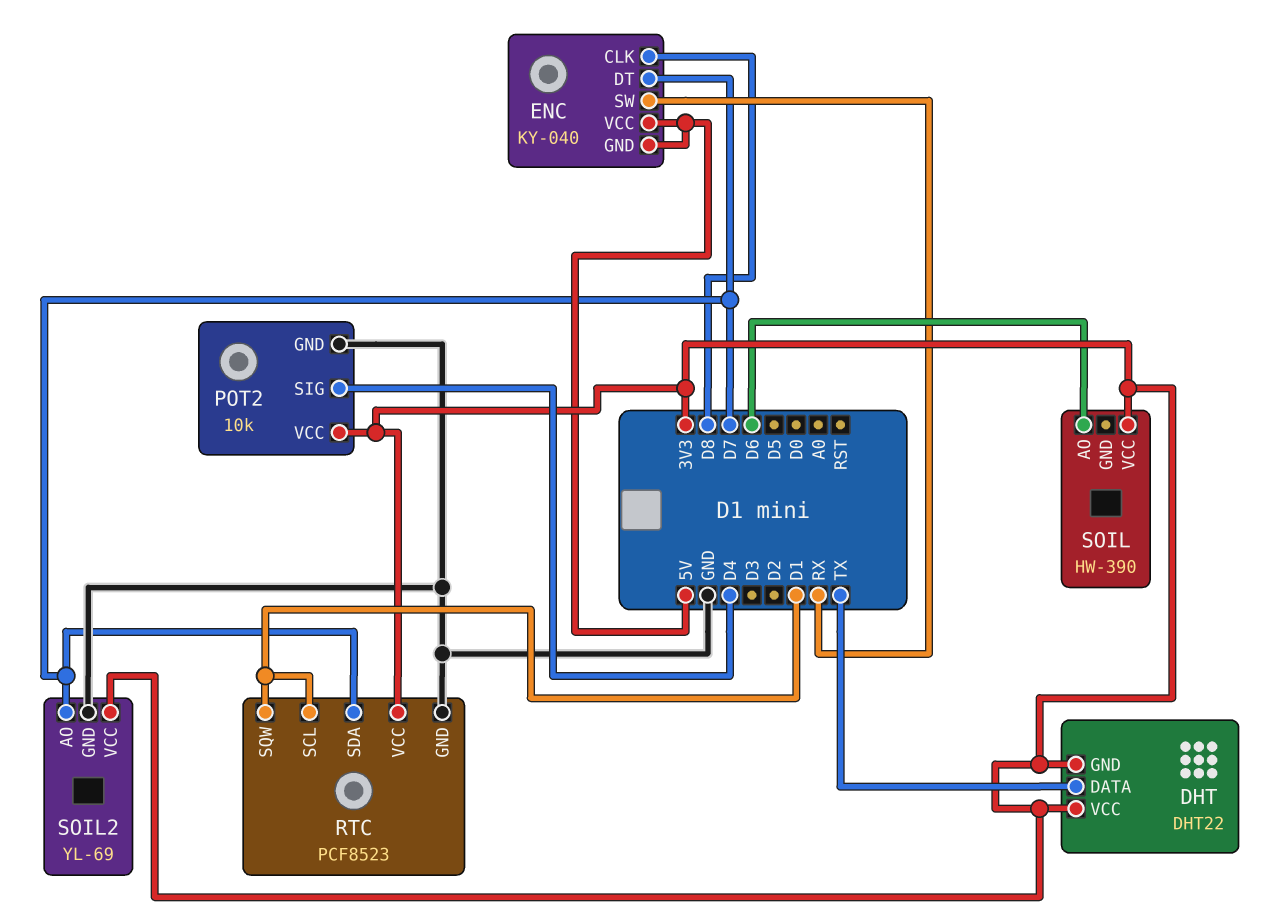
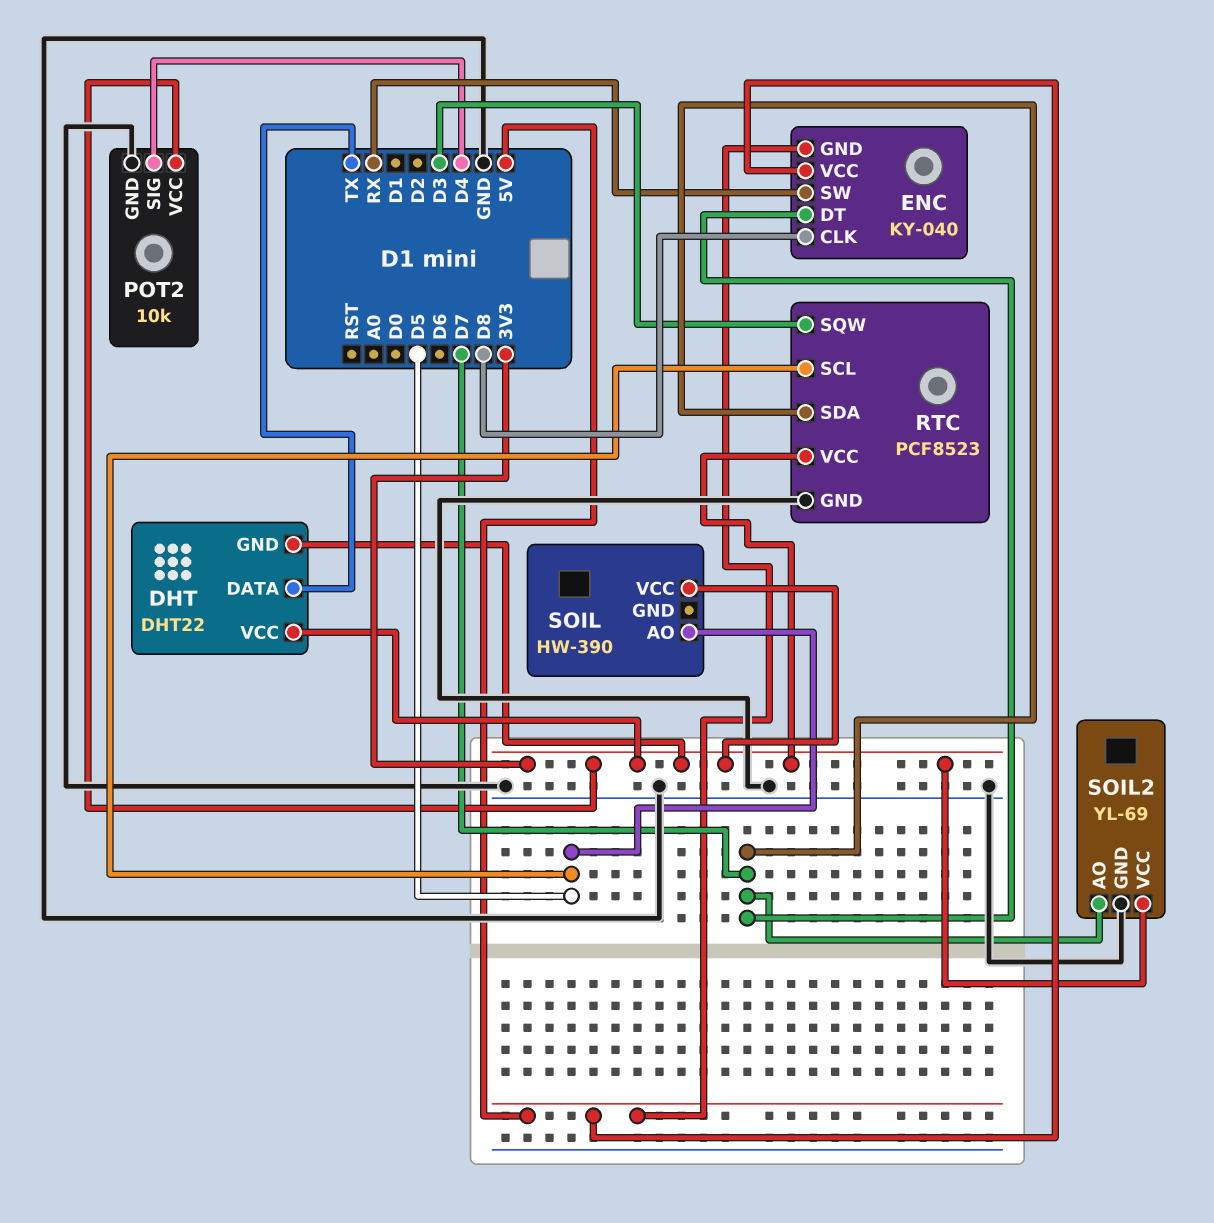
RTC pin SCL: D1 -> D5
RTC pin SQW: D1 -> D3
SOIL pin AO: D6 -> D5

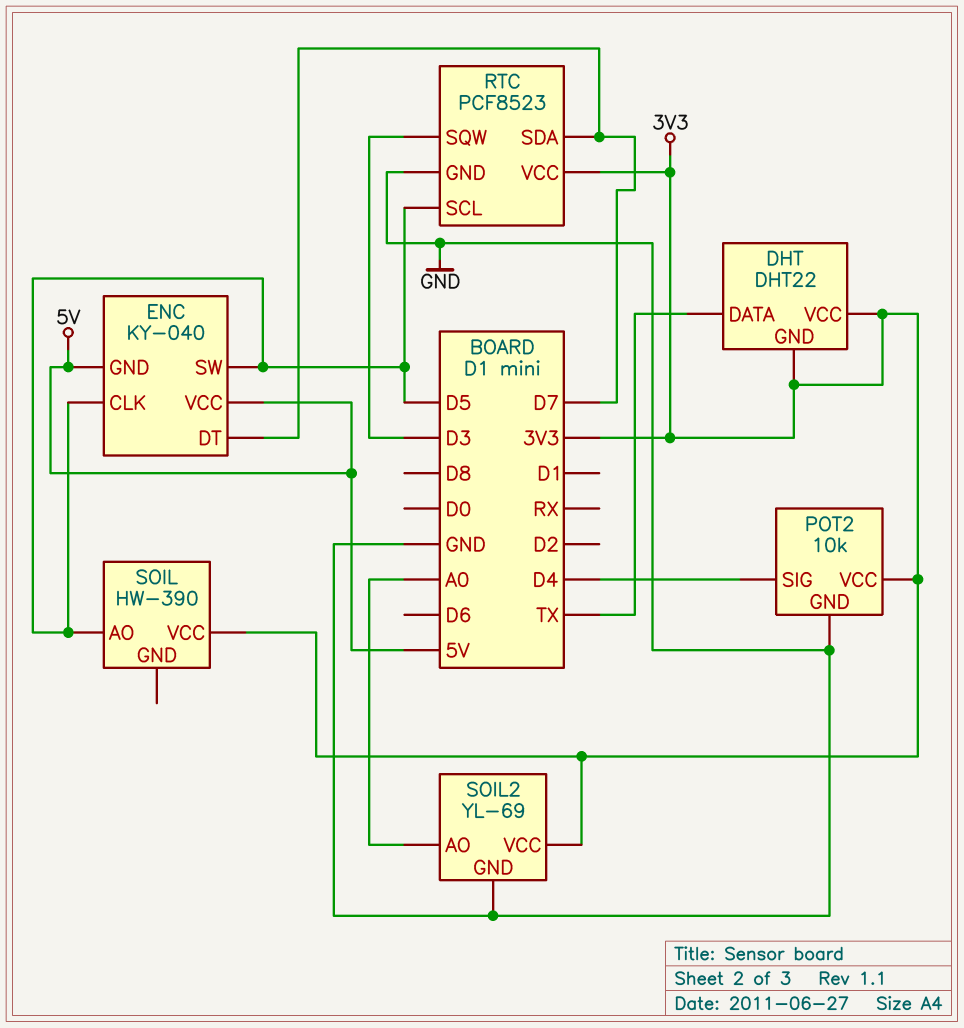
ENC pin CLK: D8 -> D5
ENC pin SW: RX -> D5
SOIL2 pin AO: D7 -> A0

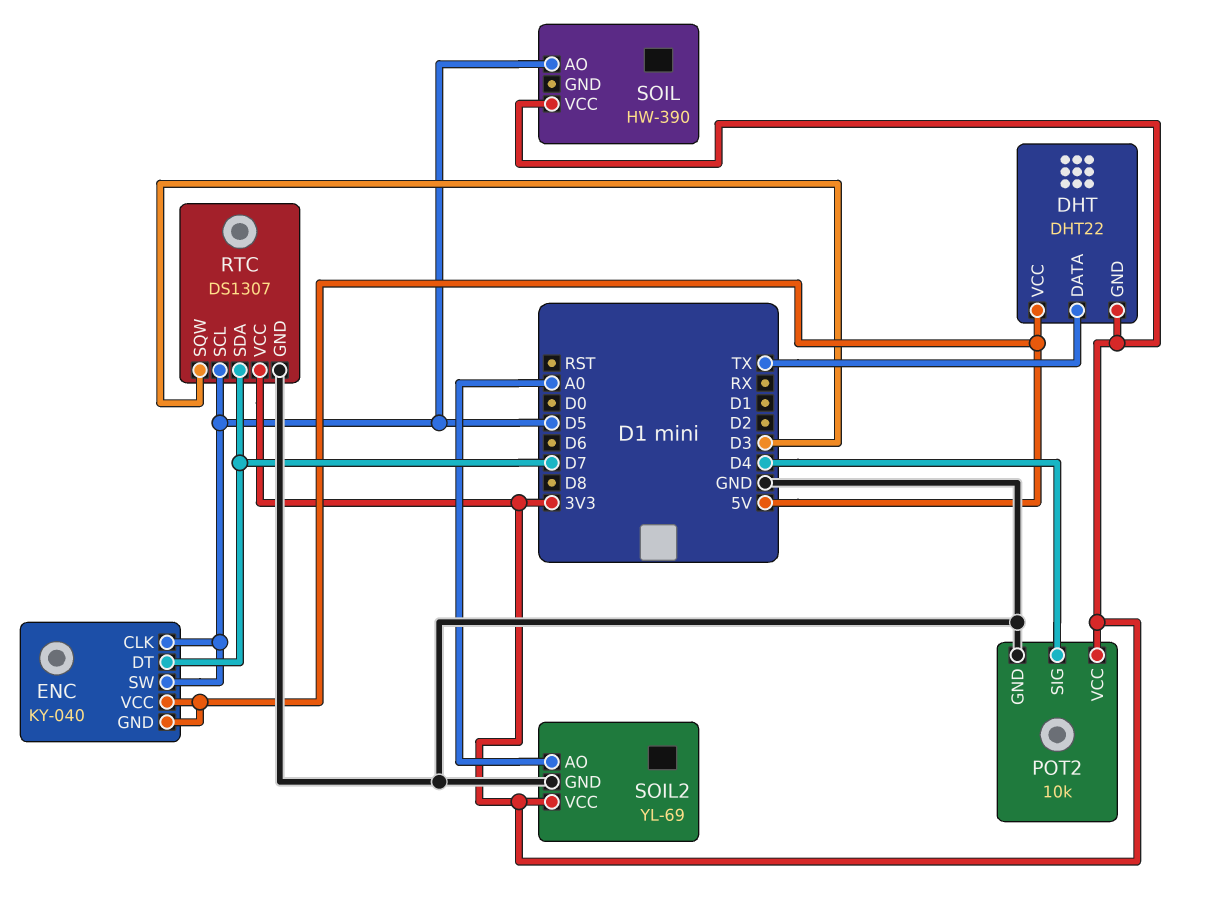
DHT pin VCC: 3V3 -> 5V
RTC: PCF8523 -> DS1307

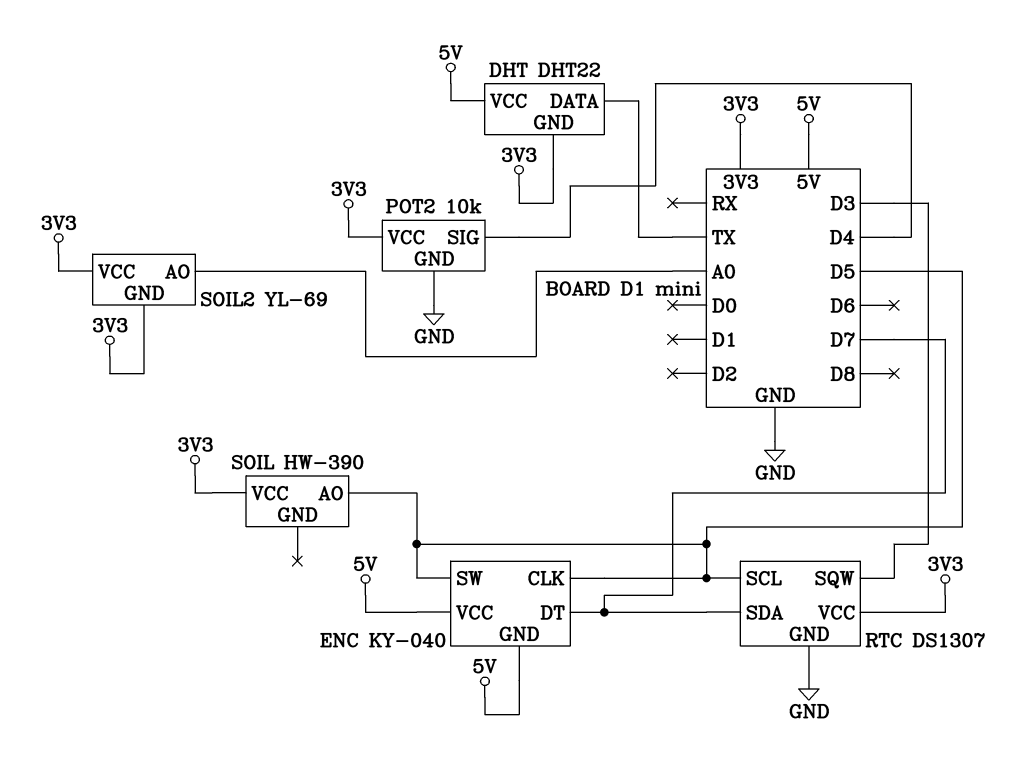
SOIL2 pin GND: GND -> 3V3

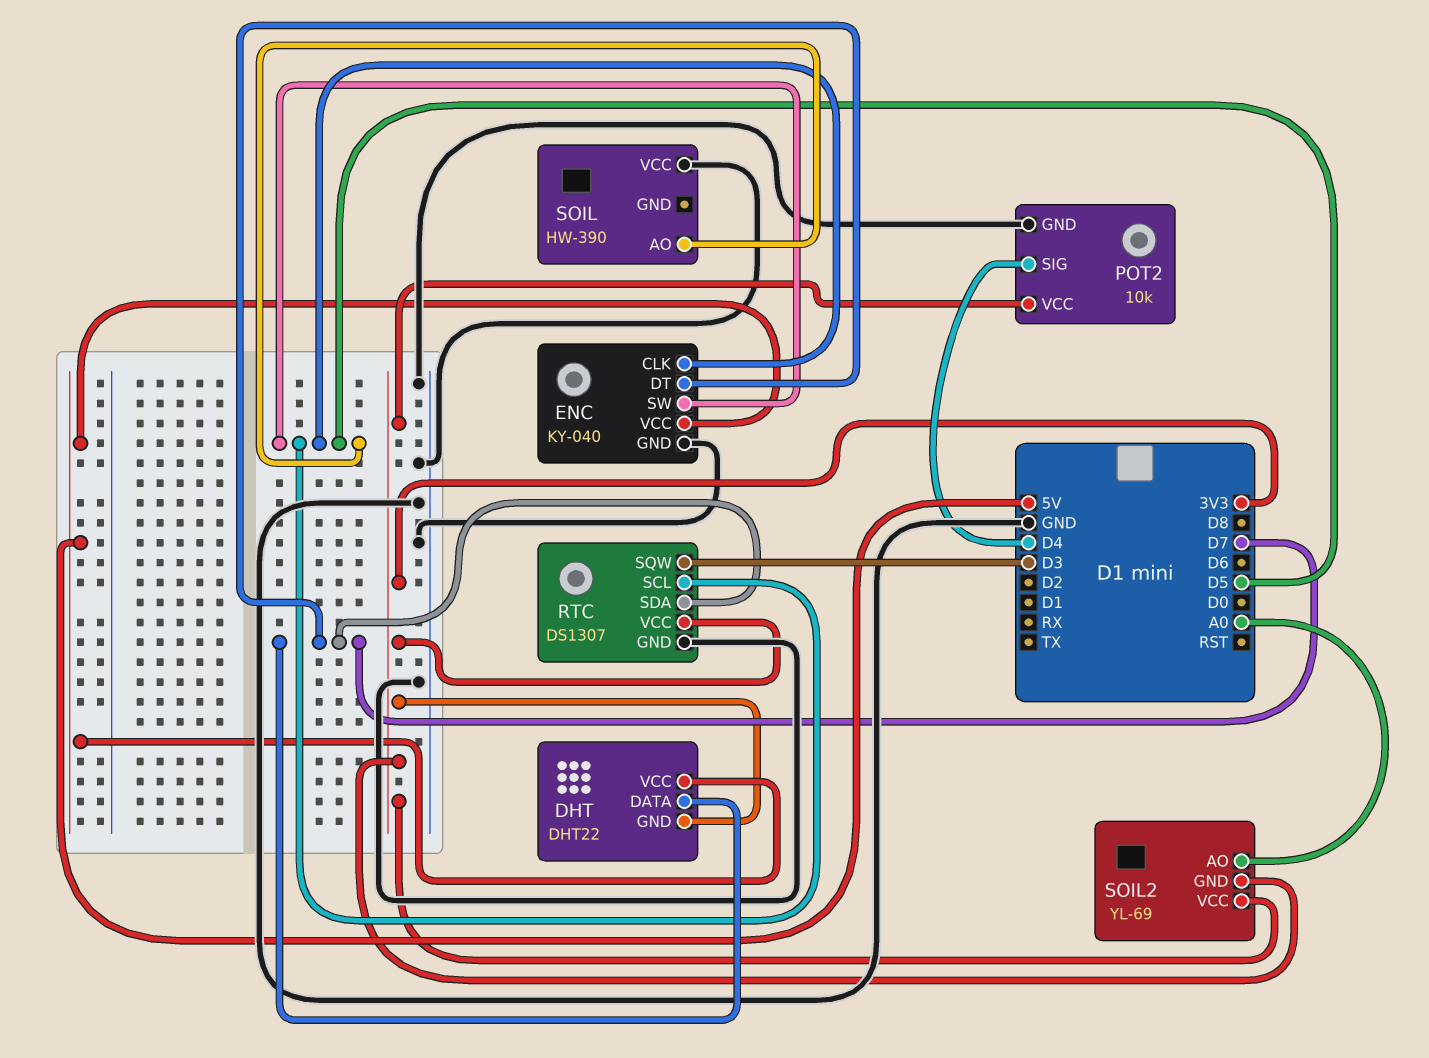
DHT pin DATA: TX -> D7
ENC pin GND: 5V -> GND
SOIL pin VCC: 3V3 -> GND

